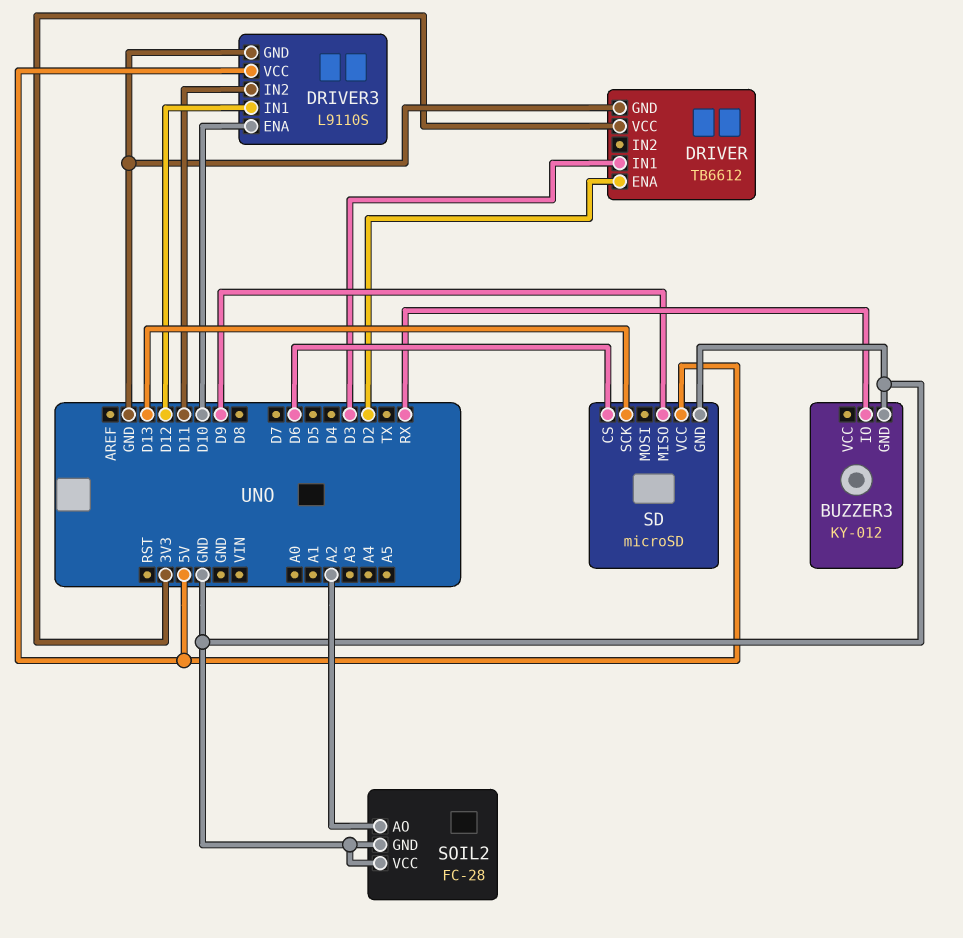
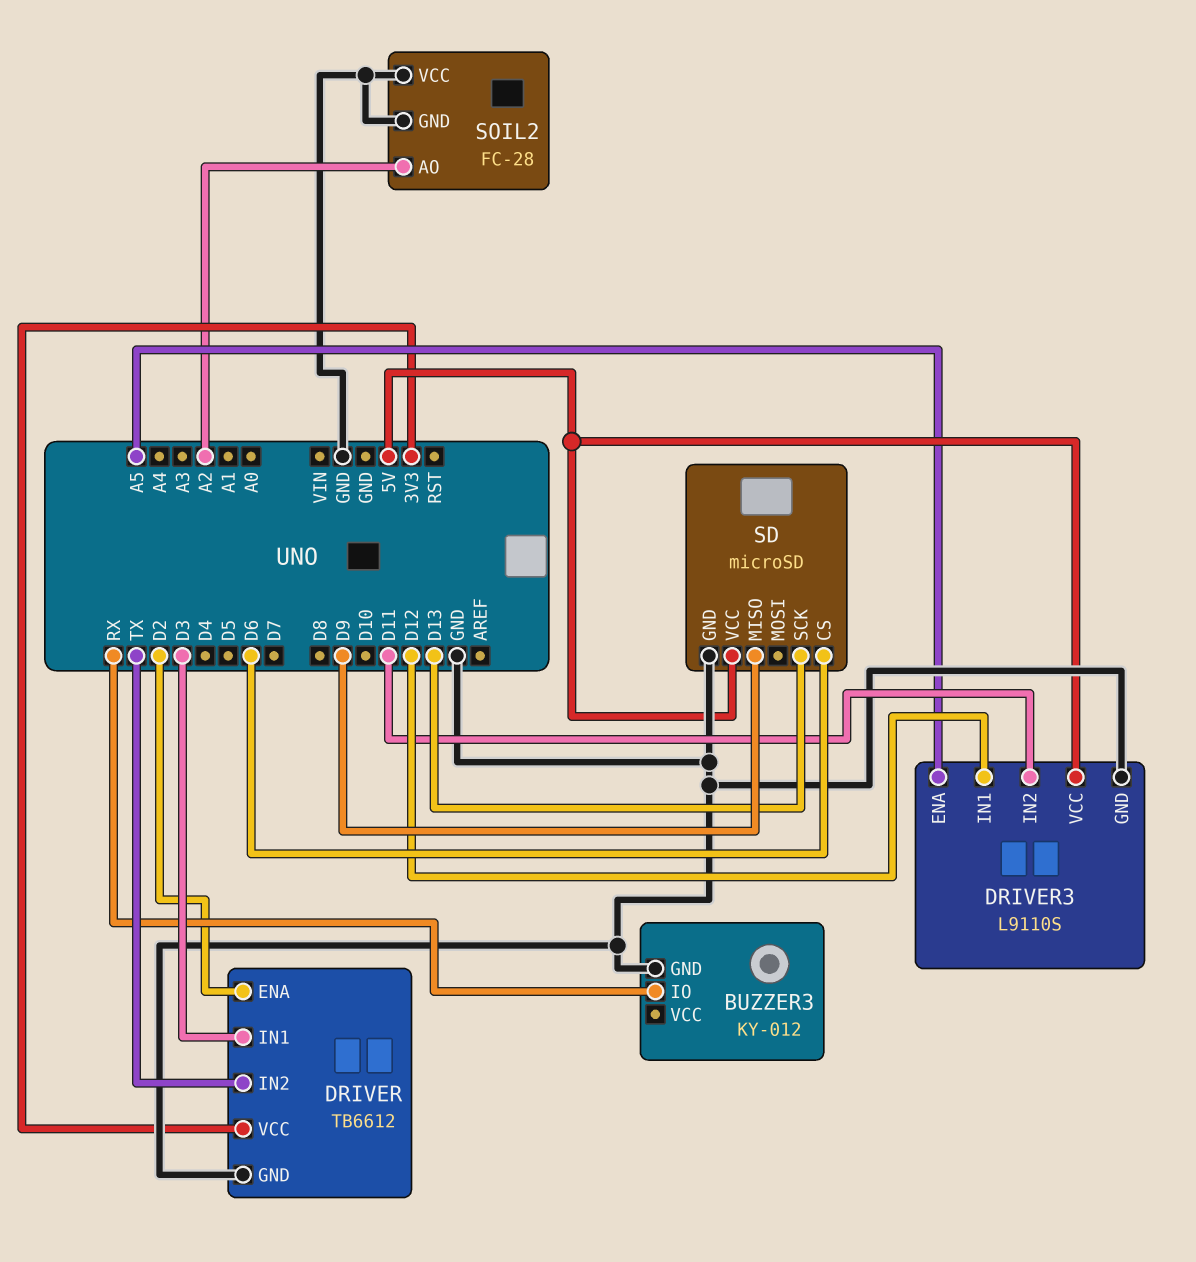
DRIVER pin IN2: none -> TX
DRIVER3 pin ENA: D10 -> A5

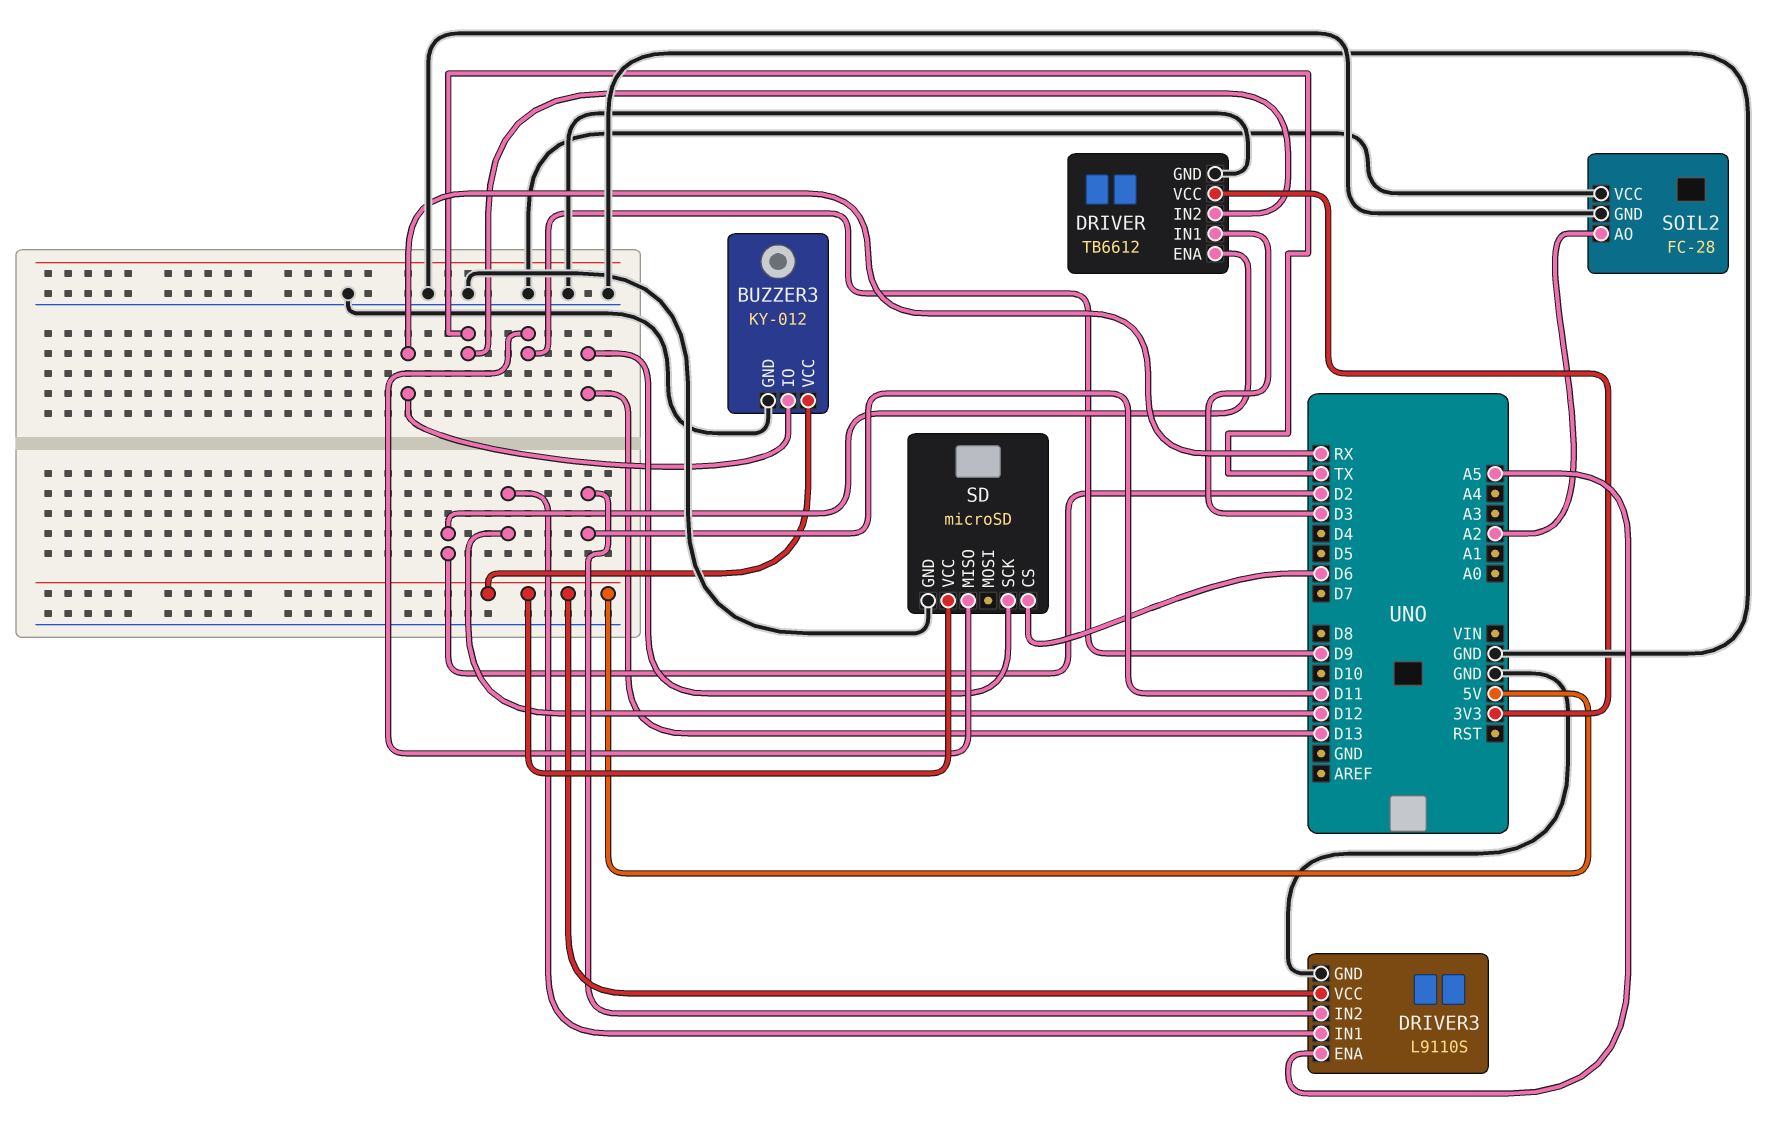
BUZZER3 pin VCC: none -> 5V

